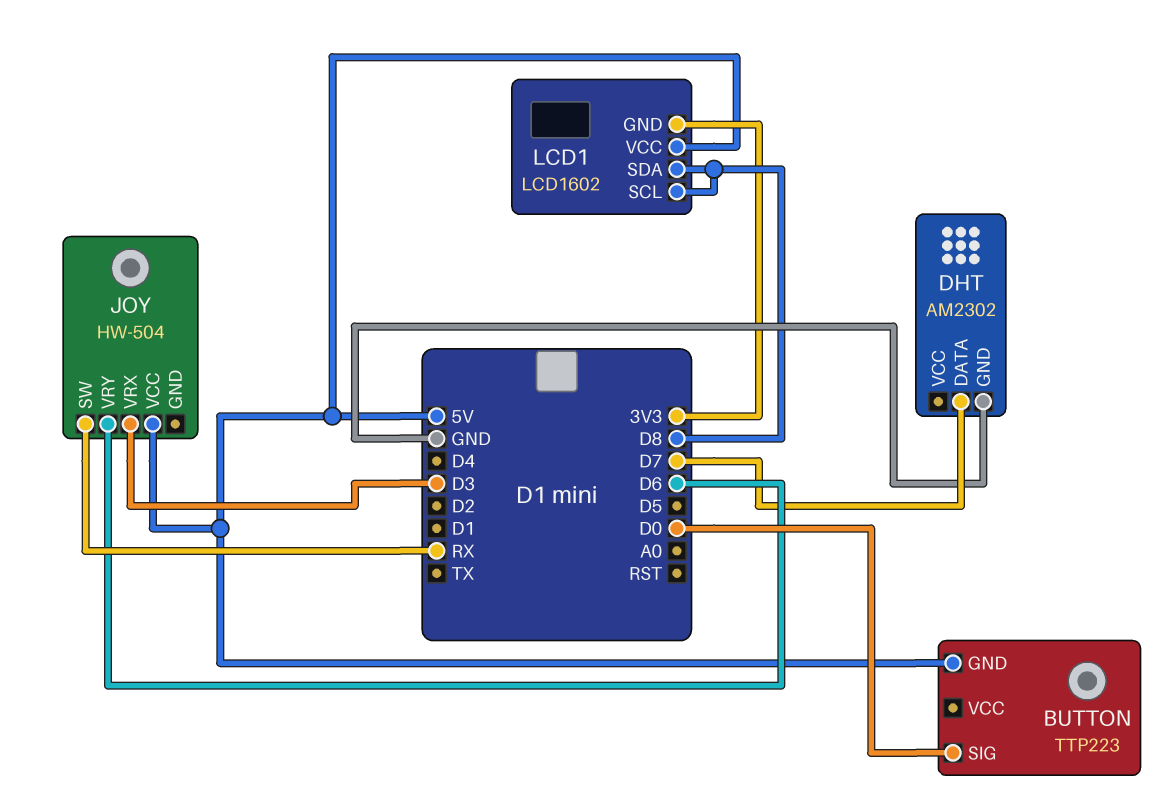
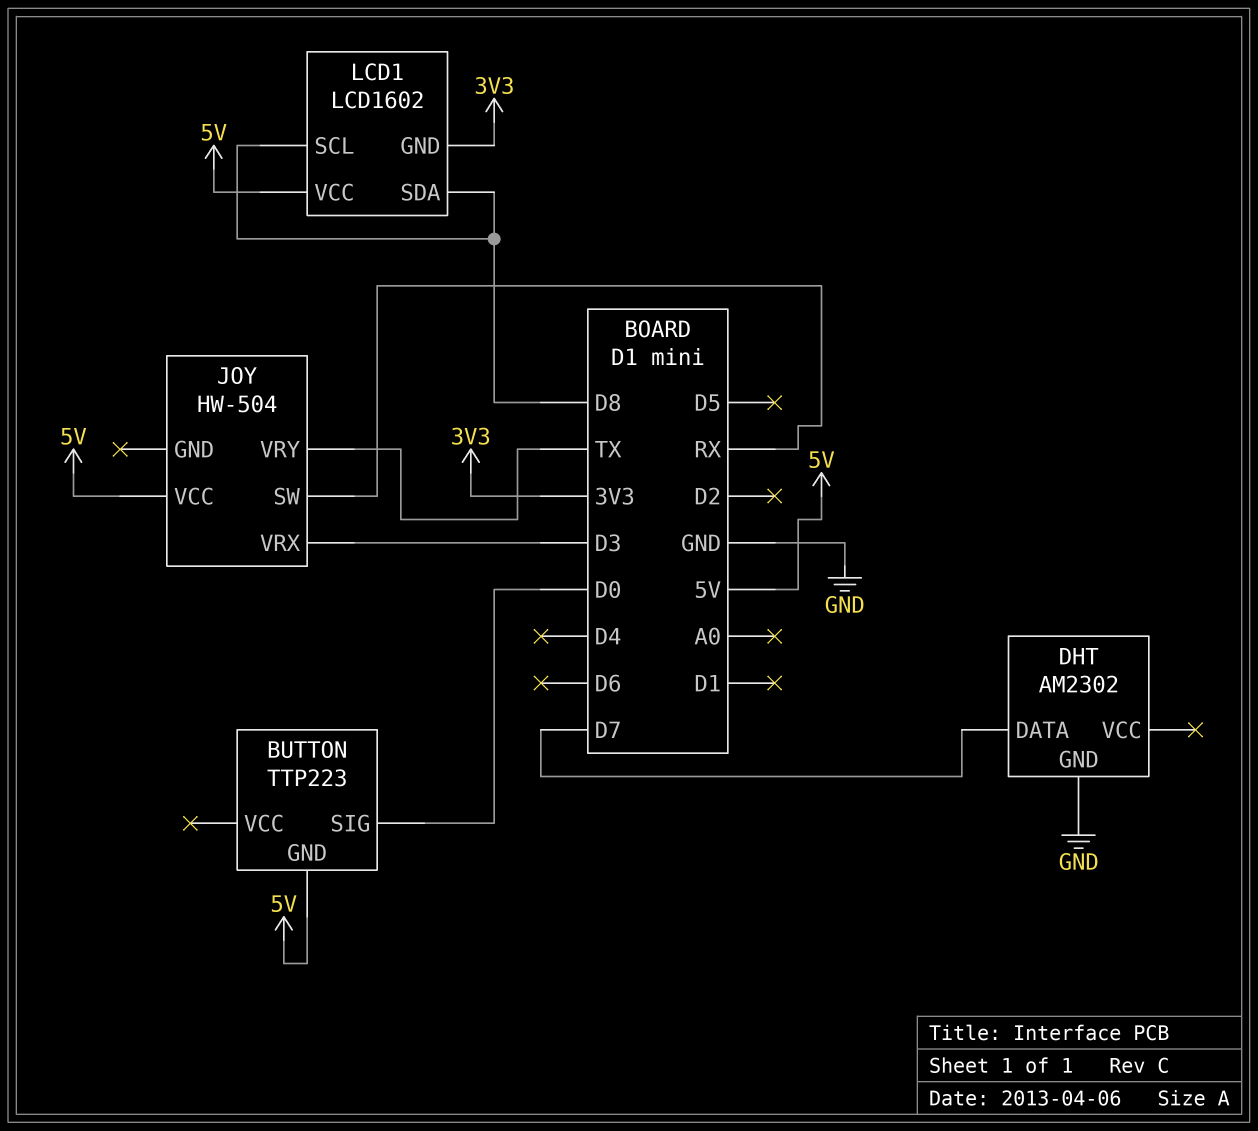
JOY pin VRY: D6 -> TX

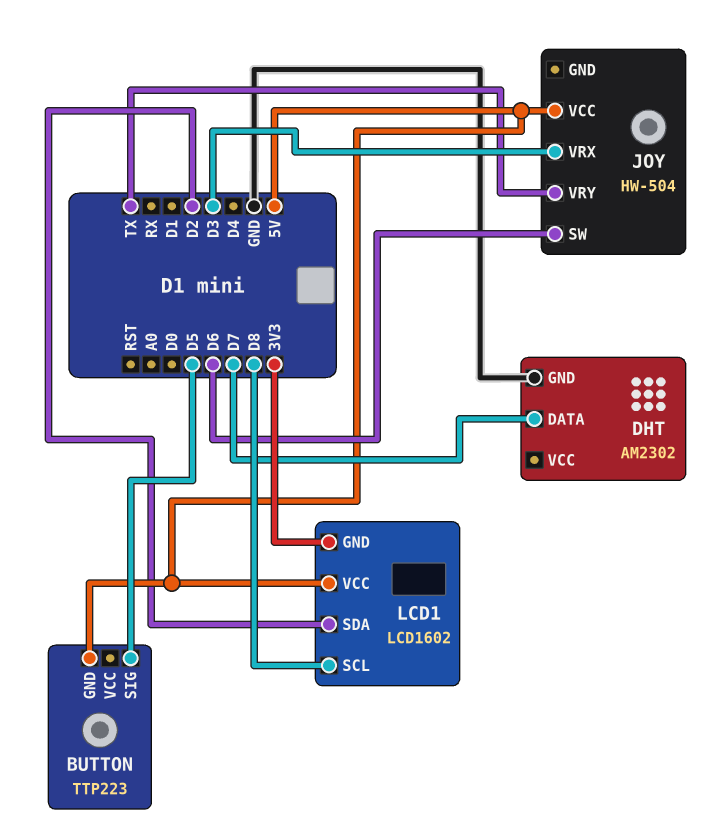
BUTTON pin SIG: D0 -> D5
JOY pin SW: RX -> D6
LCD1 pin SDA: D8 -> D2

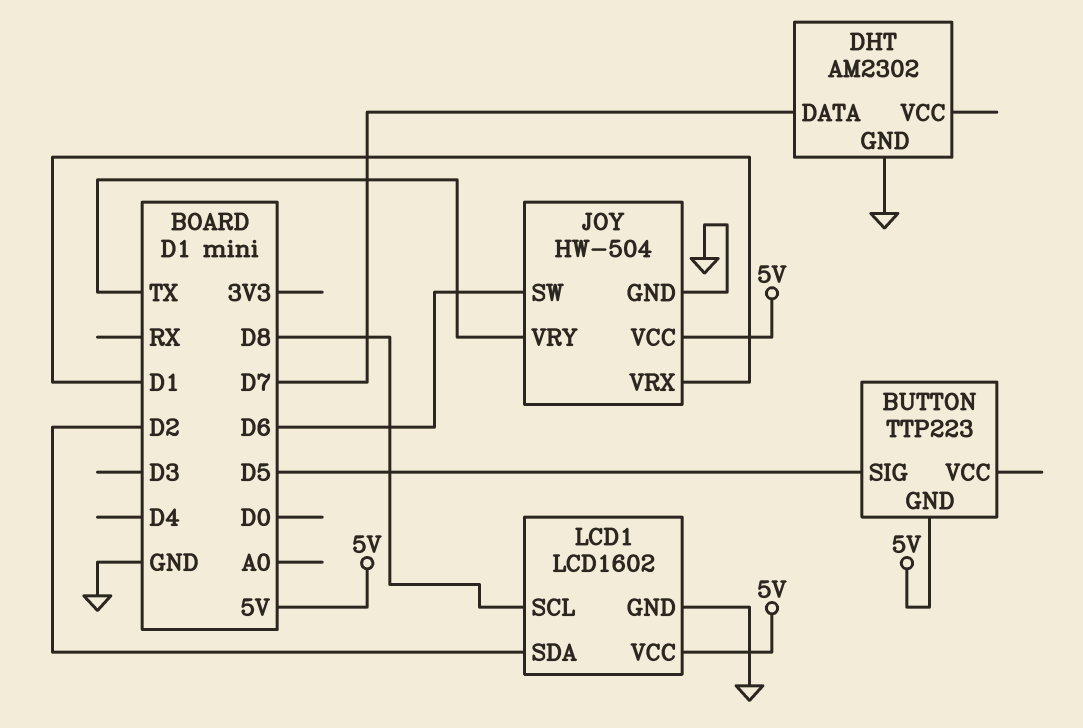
JOY pin GND: none -> GND
JOY pin VRX: D3 -> D1
LCD1 pin GND: 3V3 -> GND

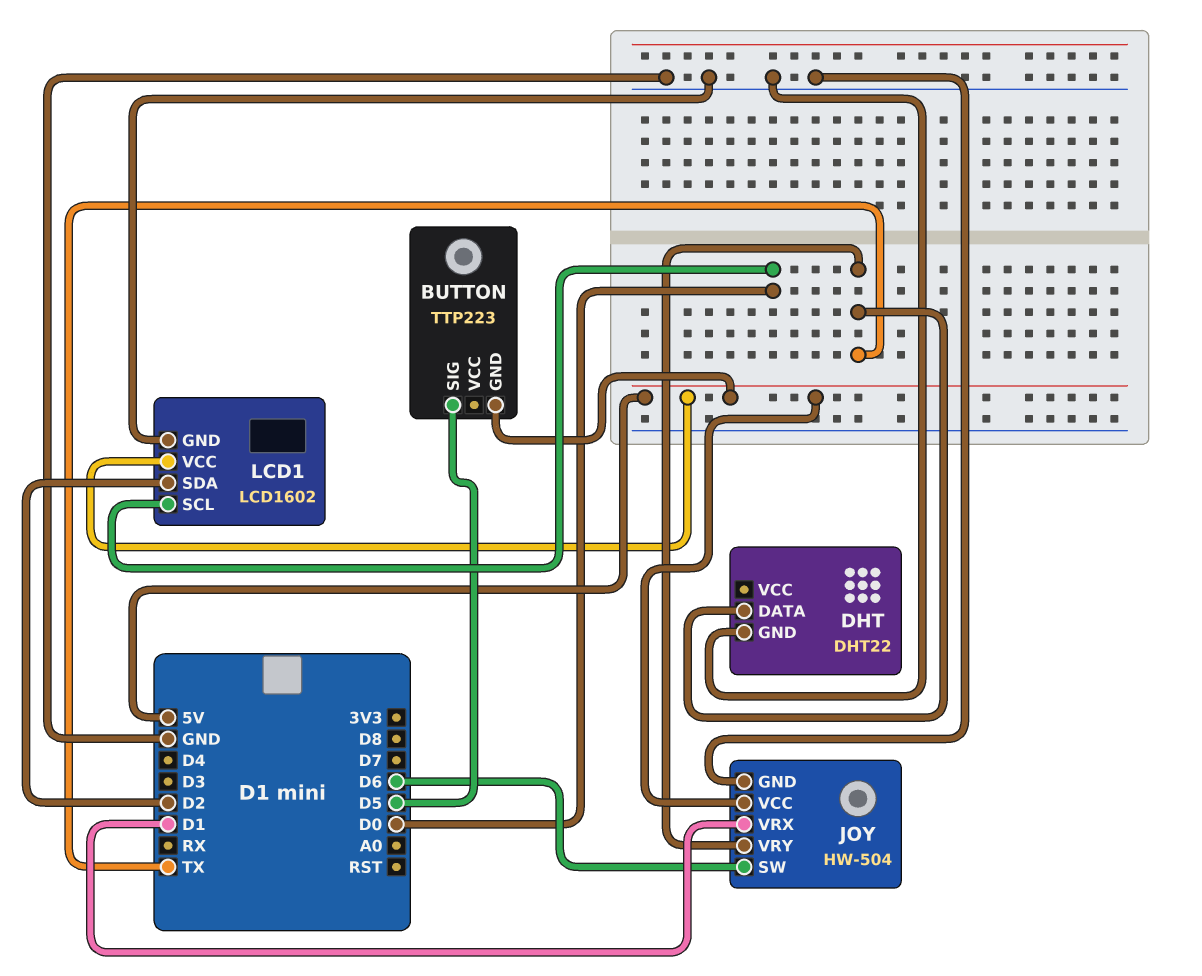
DHT: AM2302 -> DHT22
DHT pin DATA: D7 -> TX
LCD1 pin SCL: D8 -> D0

